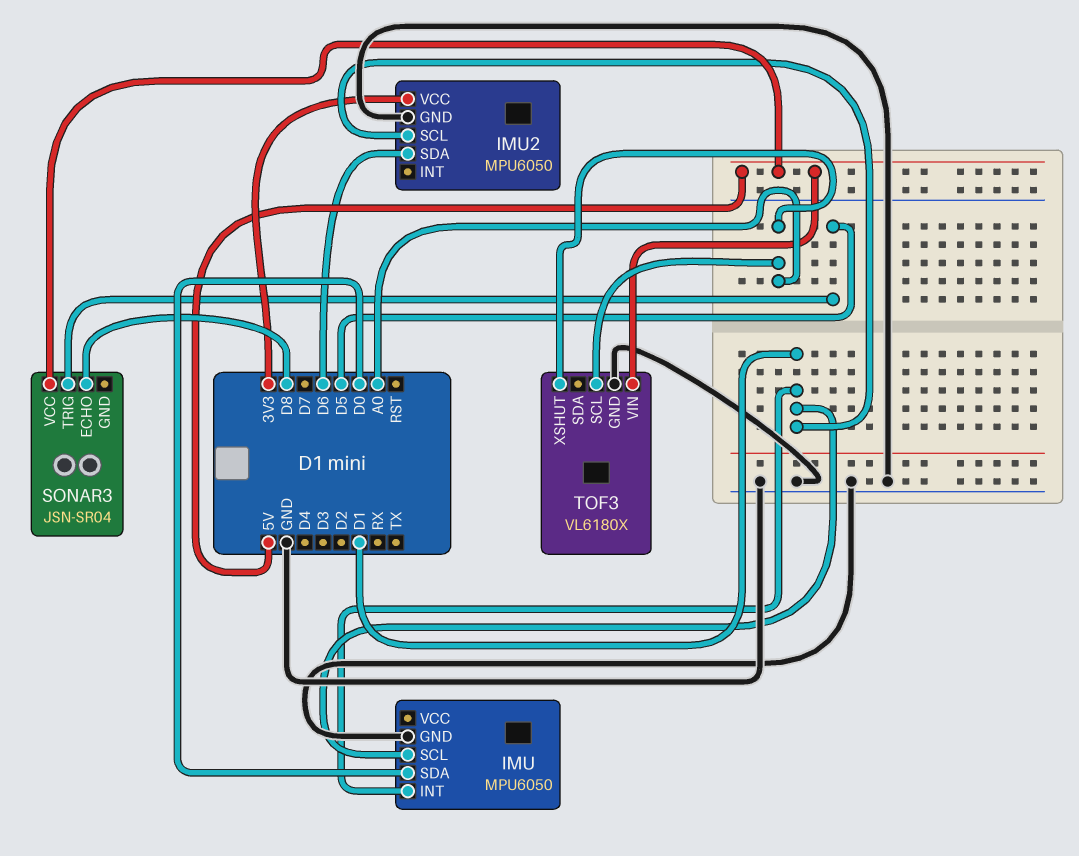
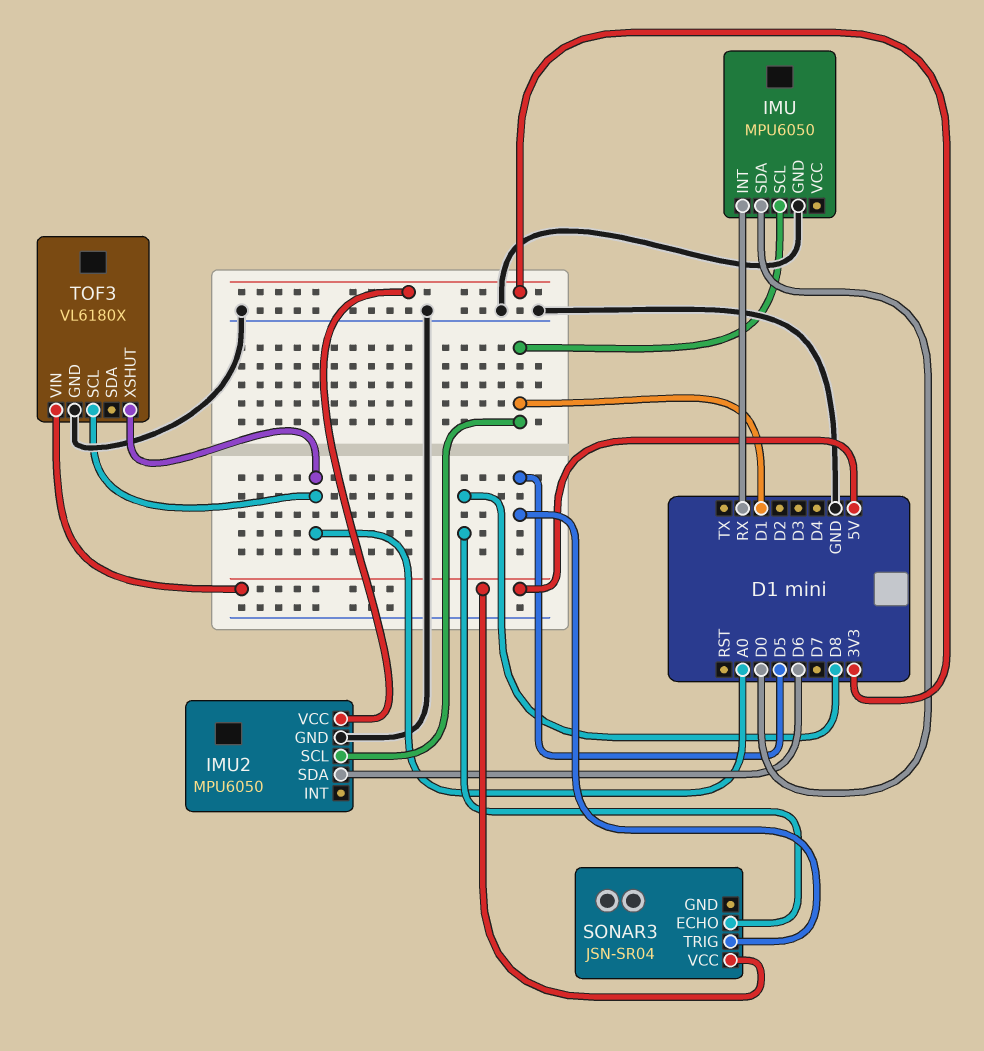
IMU pin INT: D1 -> RX

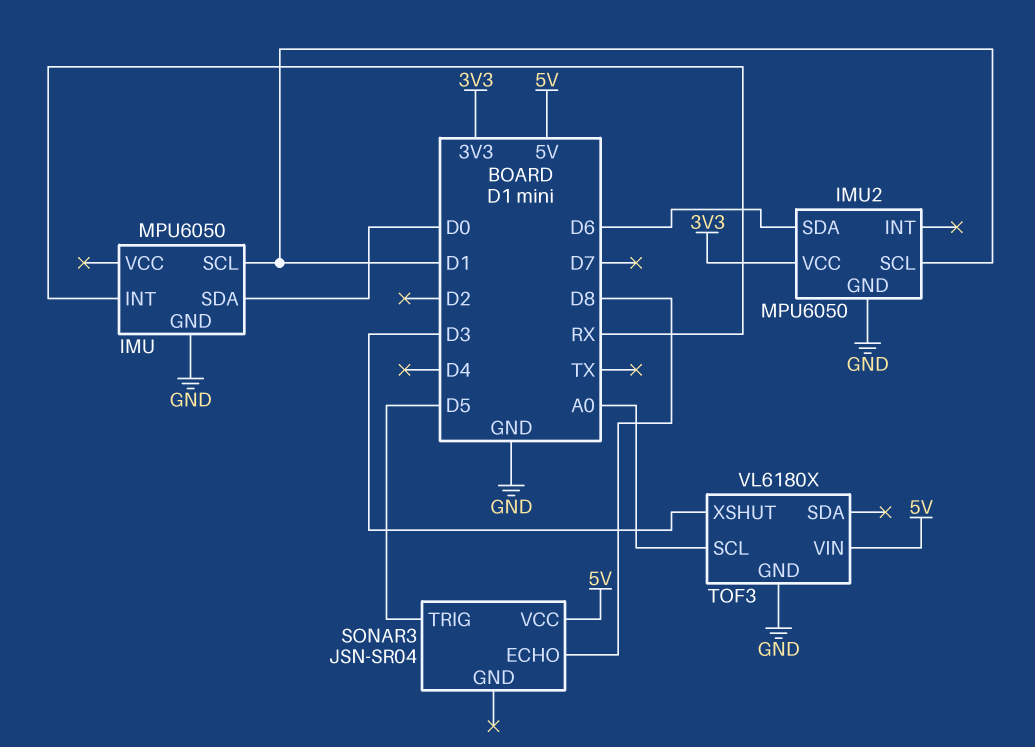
TOF3 pin XSHUT: A0 -> D3

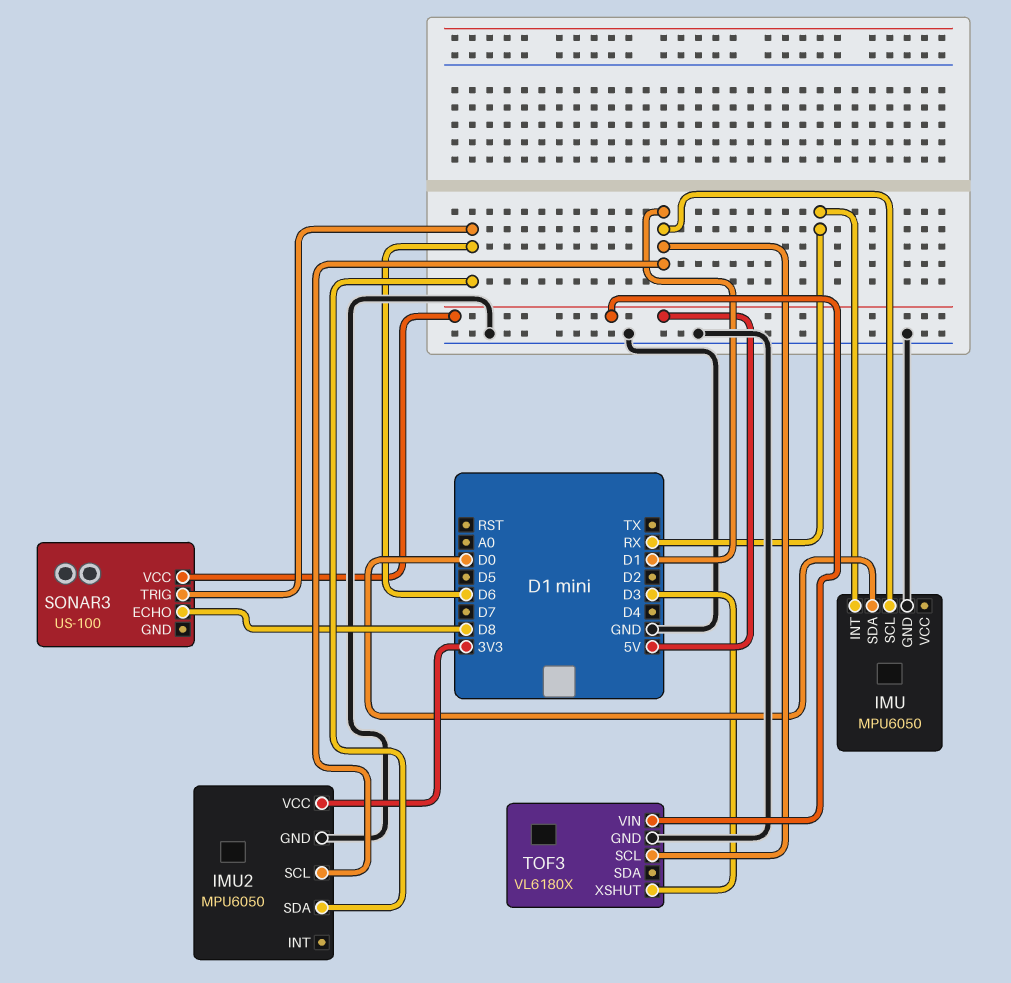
SONAR3: JSN-SR04 -> US-100
SONAR3 pin TRIG: D5 -> D6
TOF3 pin SCL: A0 -> D1

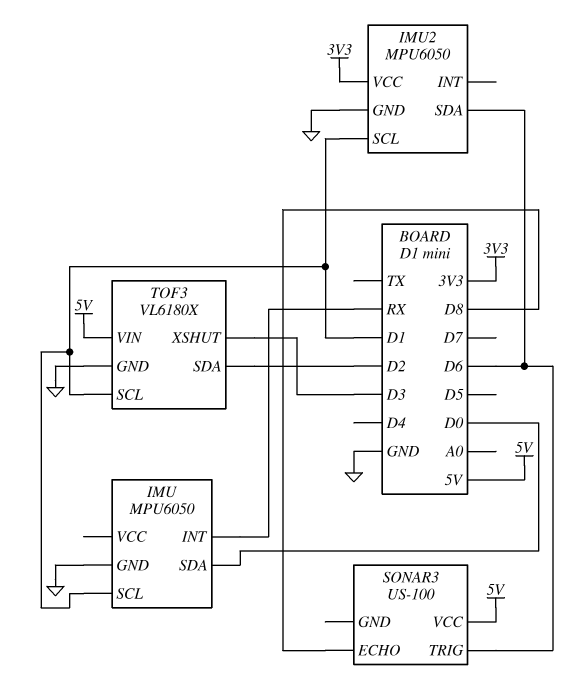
TOF3 pin SDA: none -> D2

